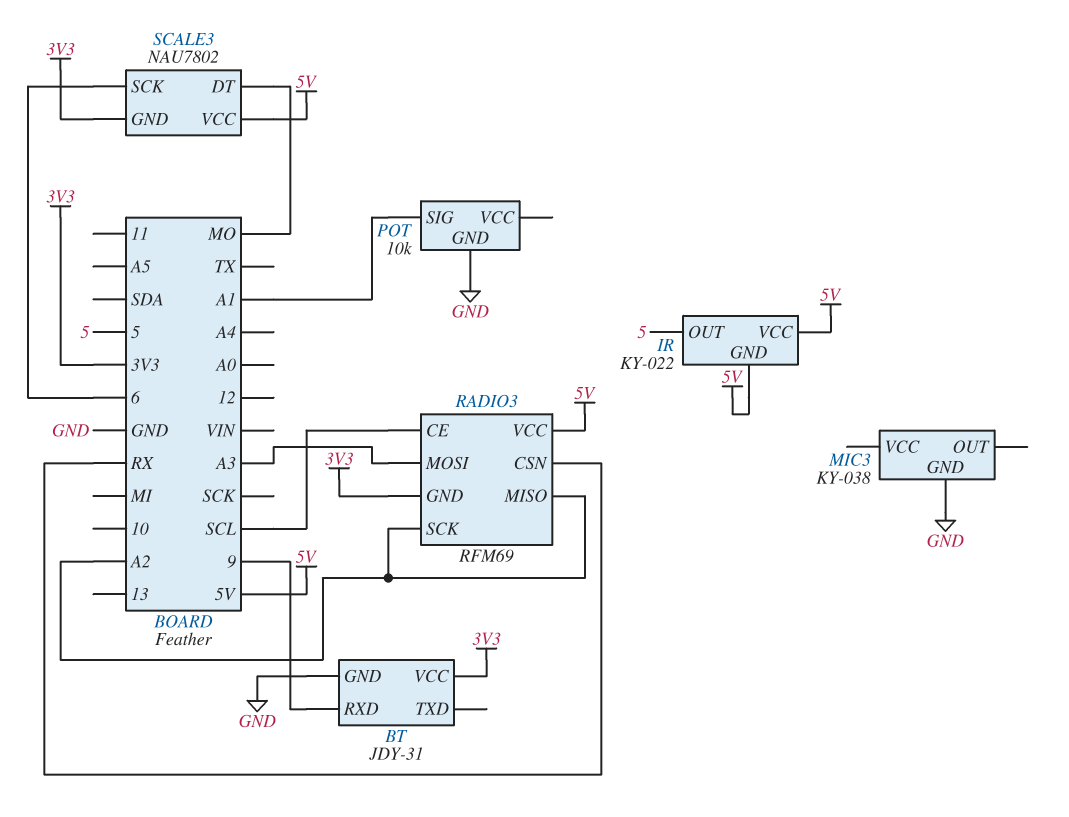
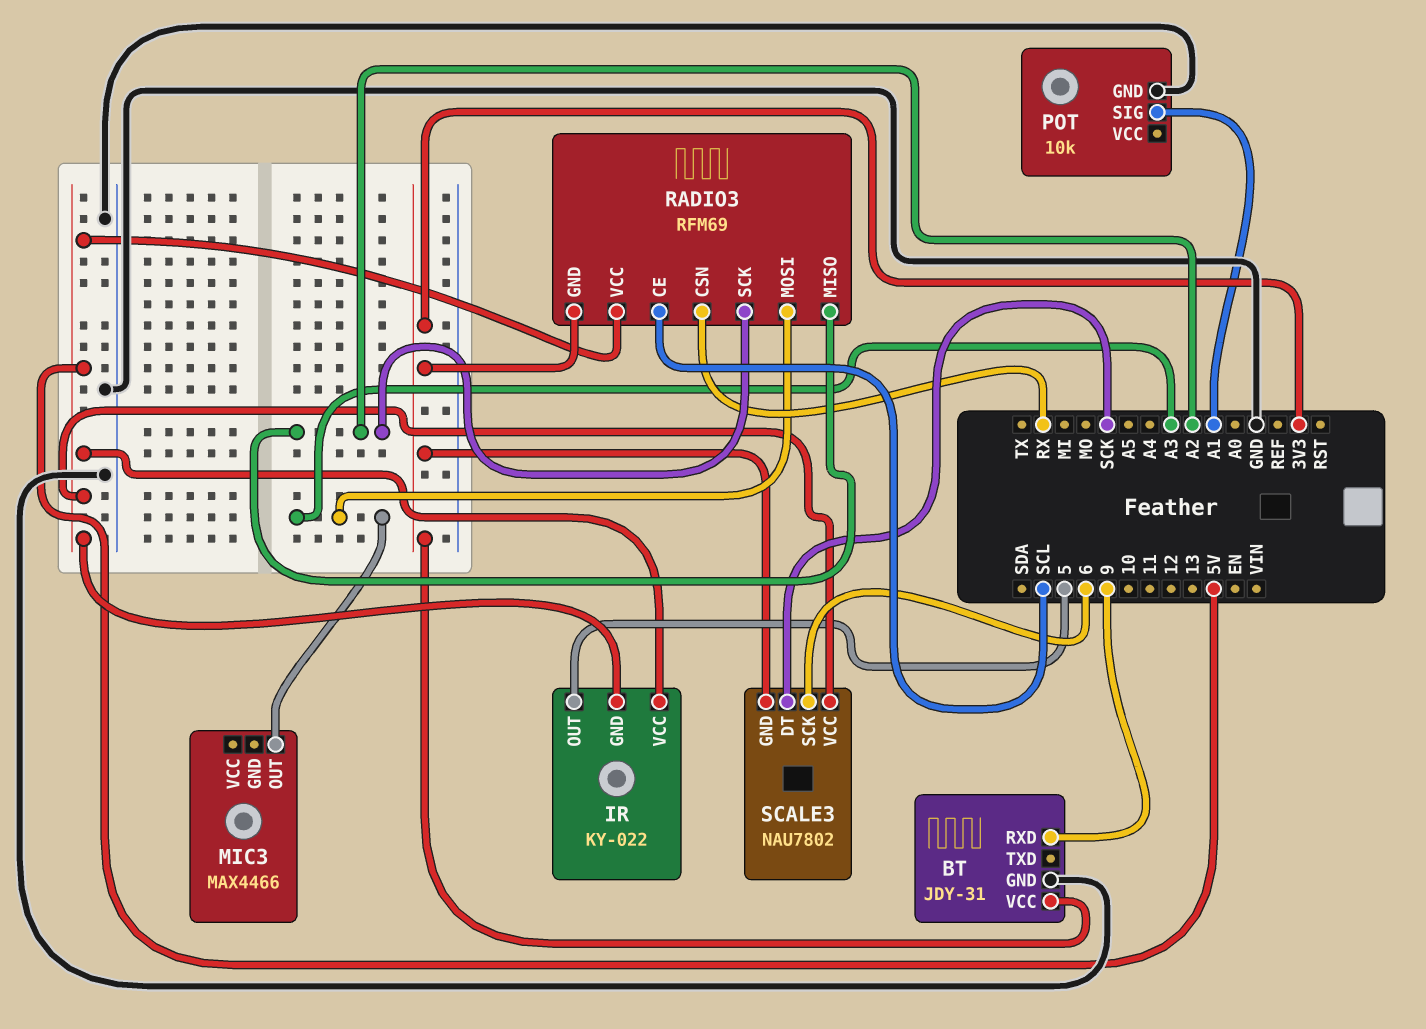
MIC3: KY-038 -> MAX4466
MIC3 pin GND: GND -> none
MIC3 pin OUT: none -> A3
SCALE3 pin DT: MO -> SCK

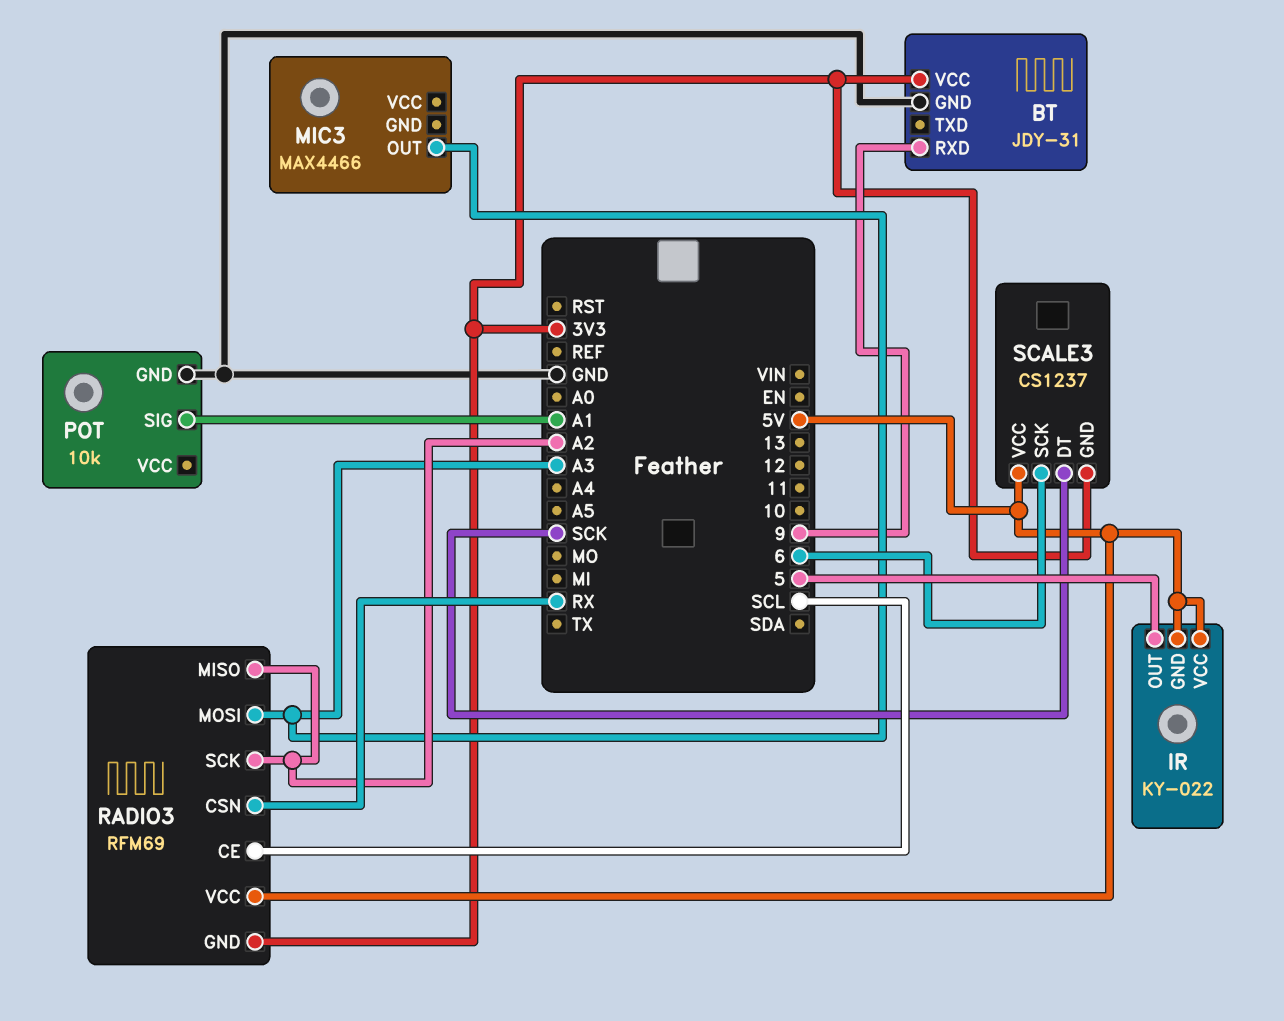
SCALE3: NAU7802 -> CS1237

